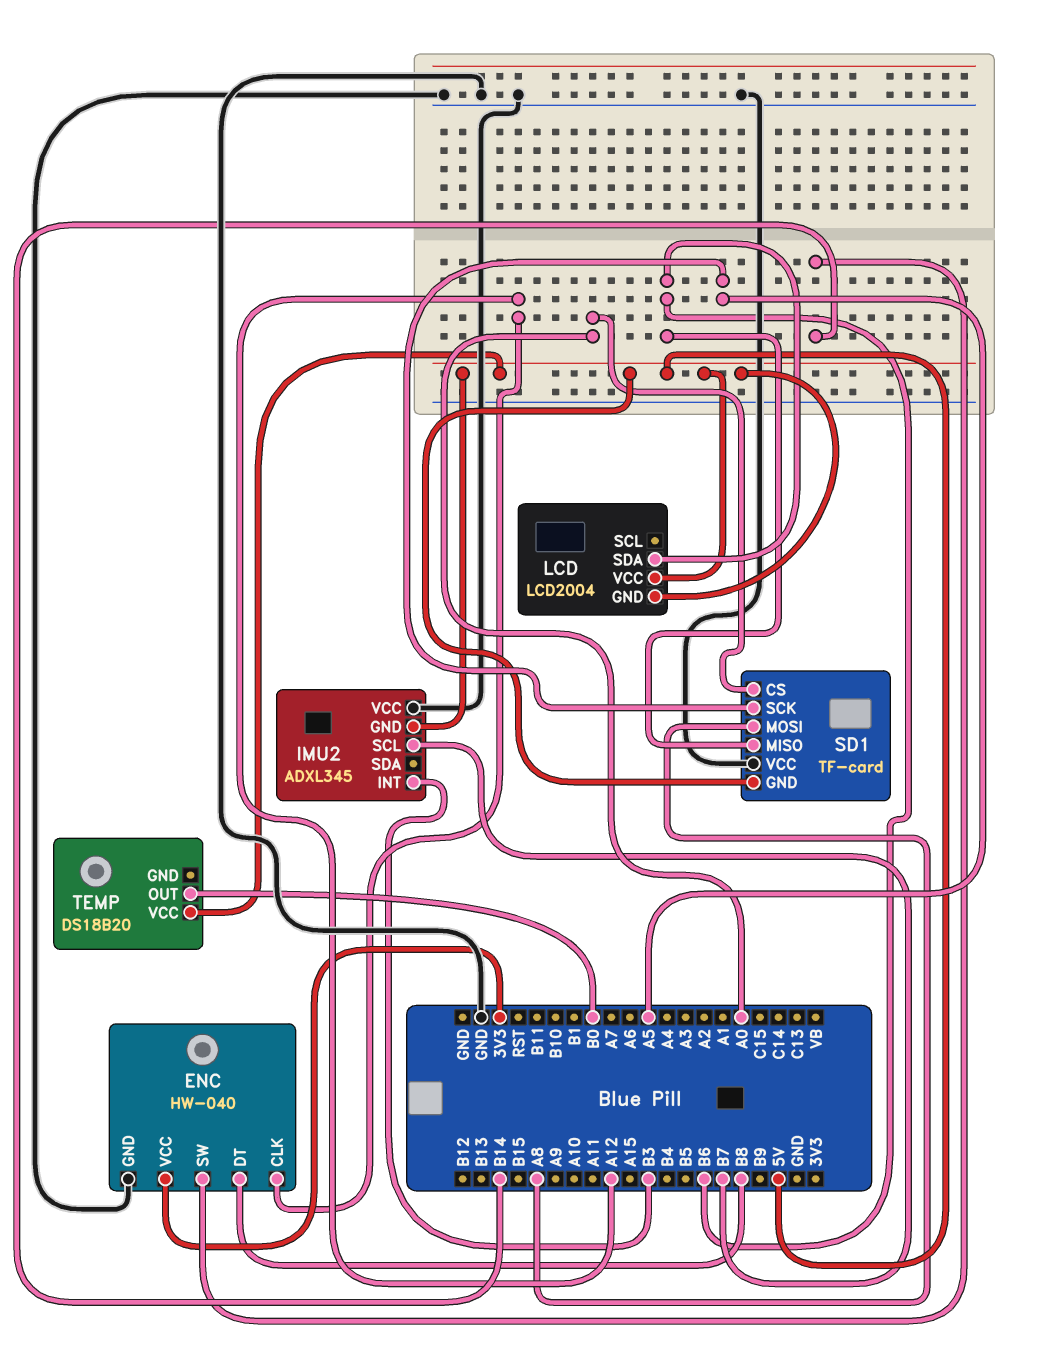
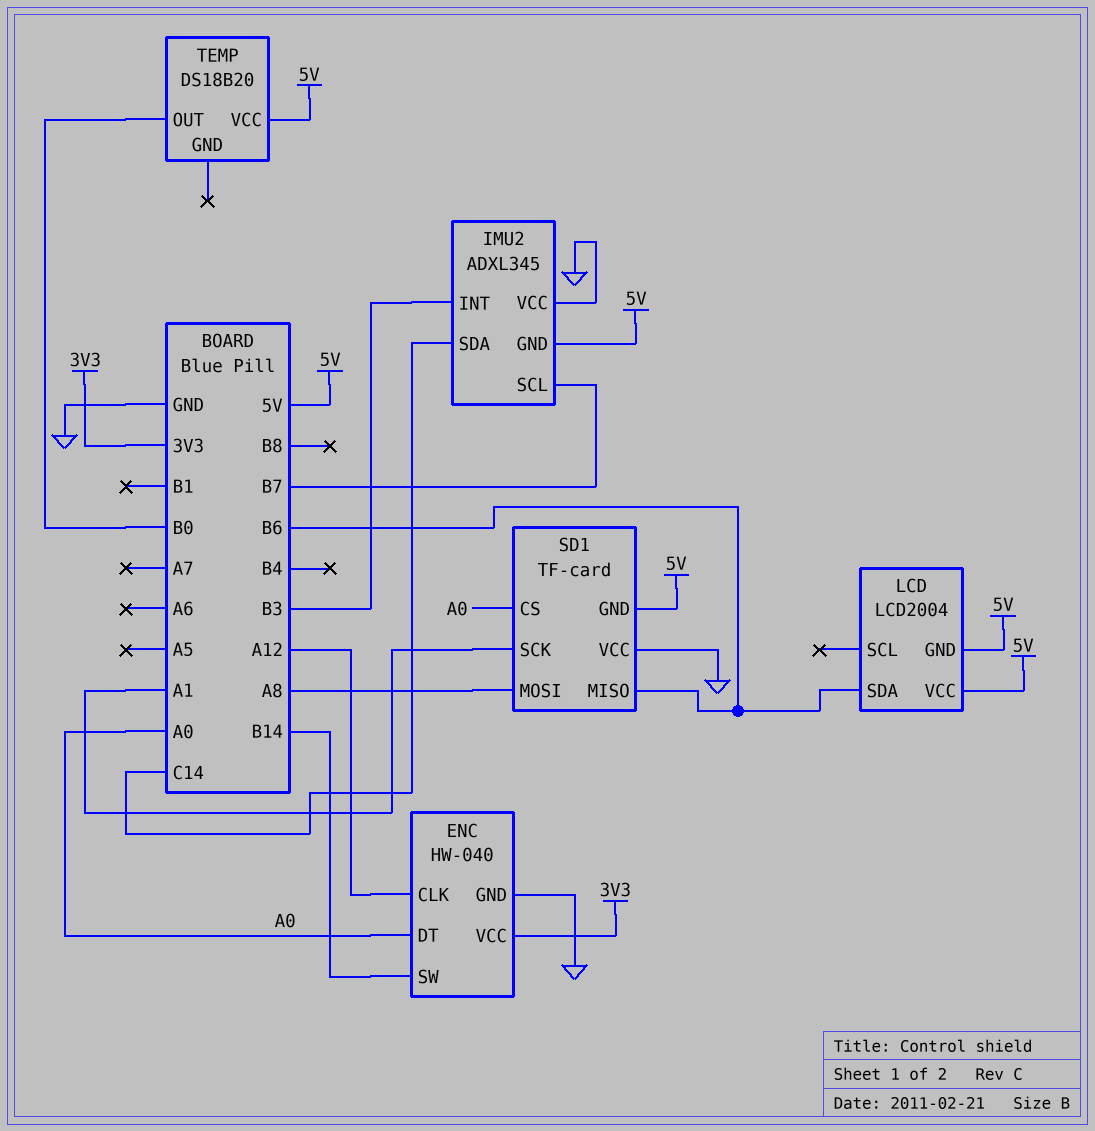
ENC pin DT: B8 -> A0
IMU2 pin SDA: none -> C14
SD1 pin SCK: A5 -> A1

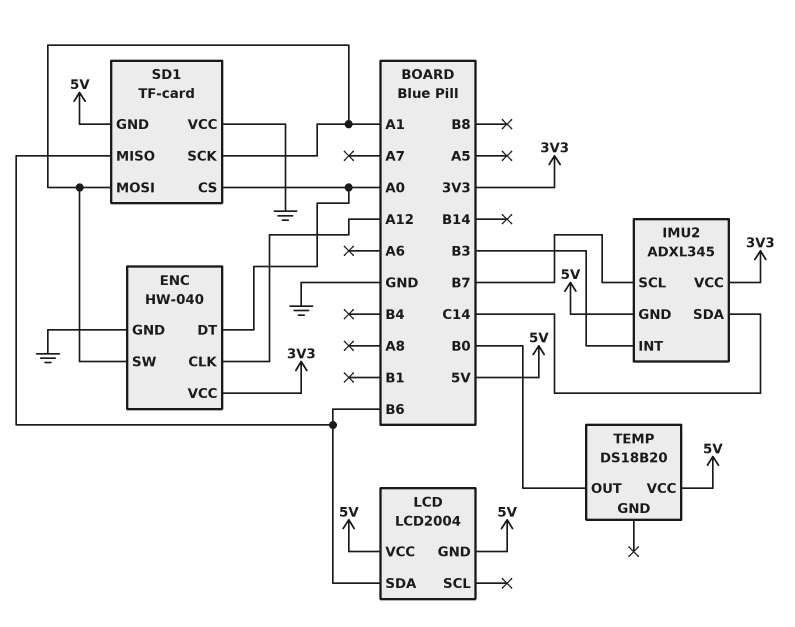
ENC pin SW: B14 -> A1
IMU2 pin VCC: GND -> 3V3
SD1 pin MOSI: A8 -> A1

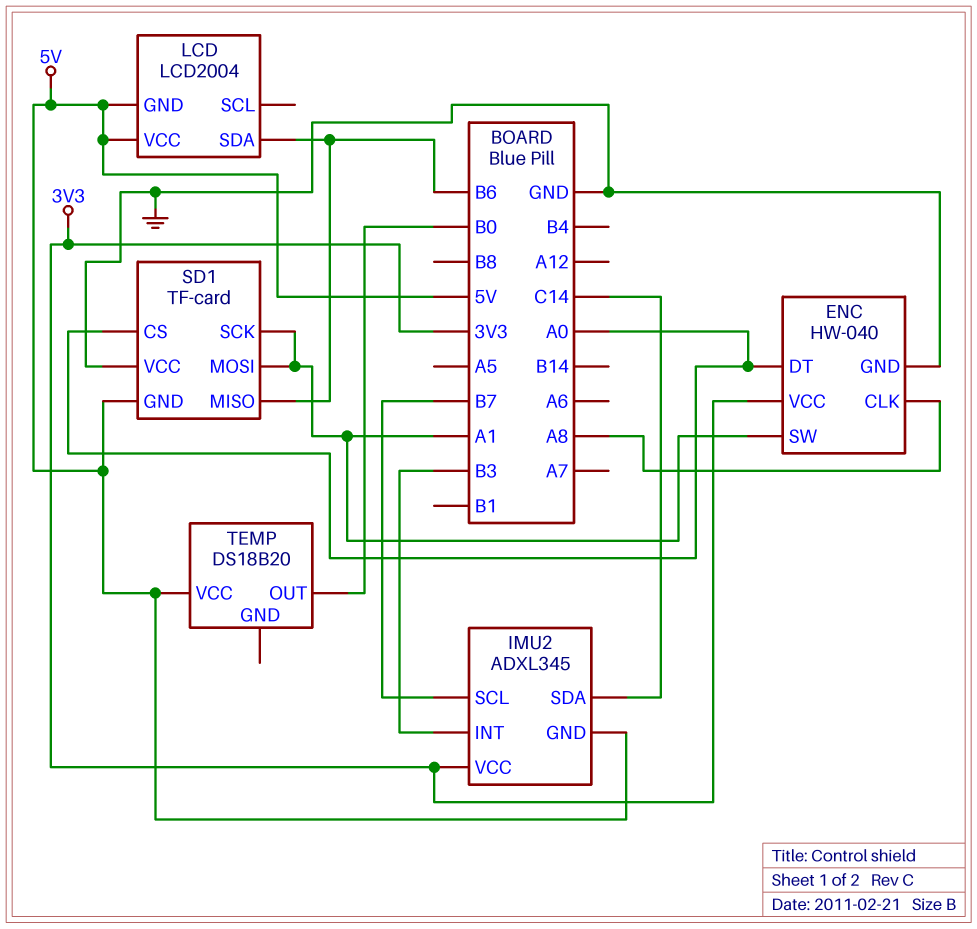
ENC pin CLK: A12 -> A8

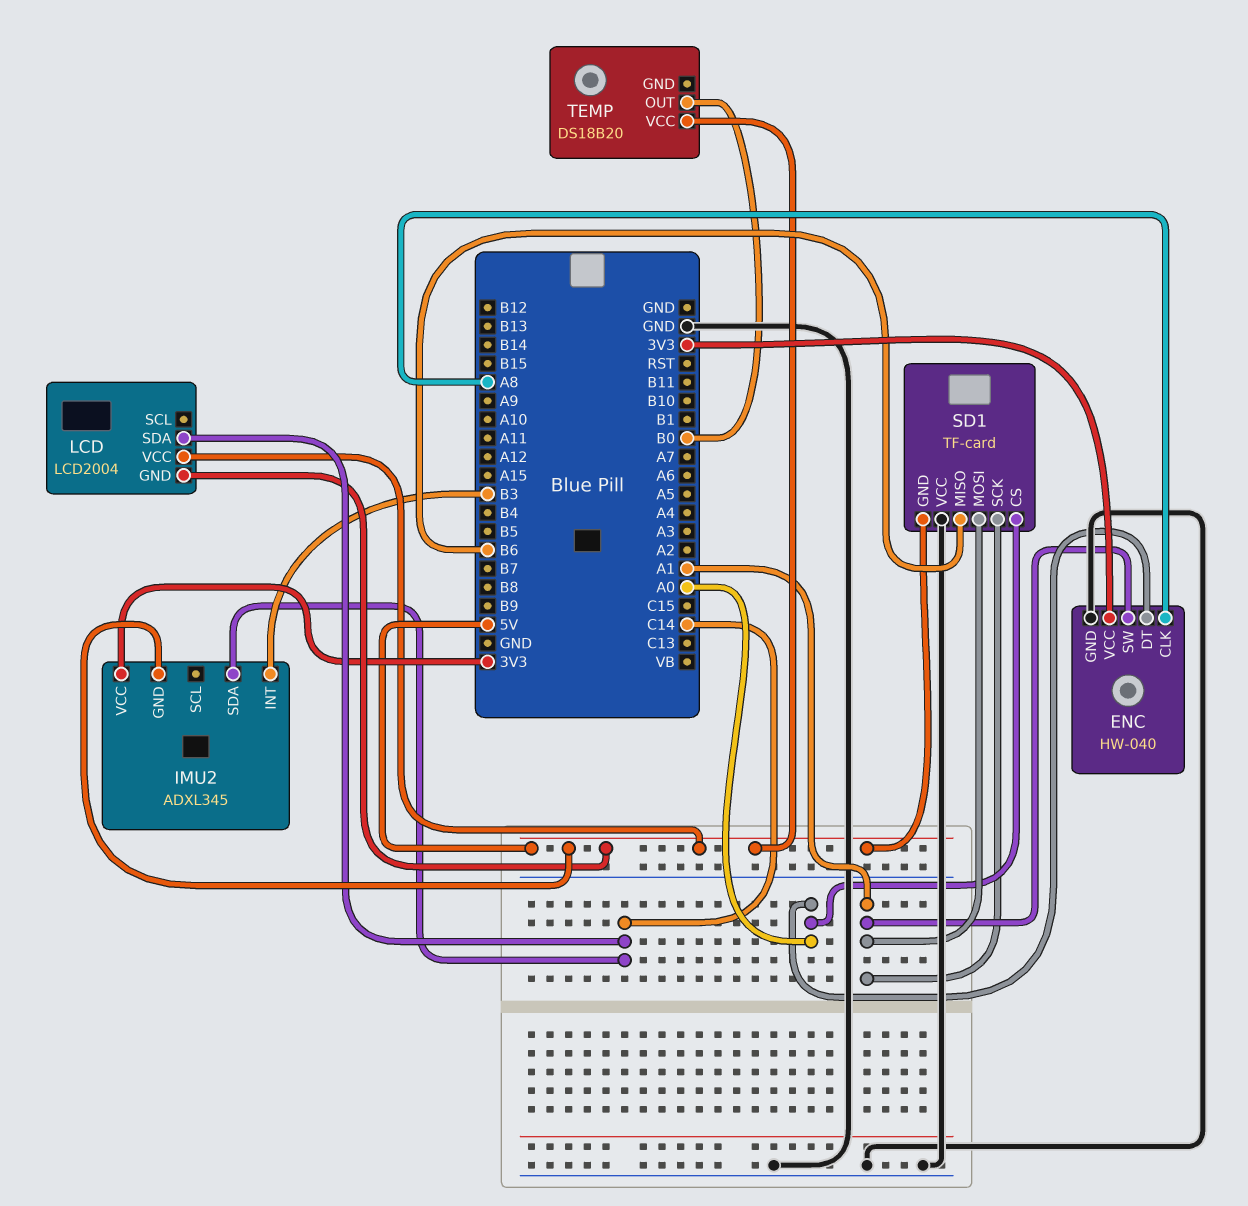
IMU2 pin SCL: B7 -> none
LCD pin SDA: B6 -> C14

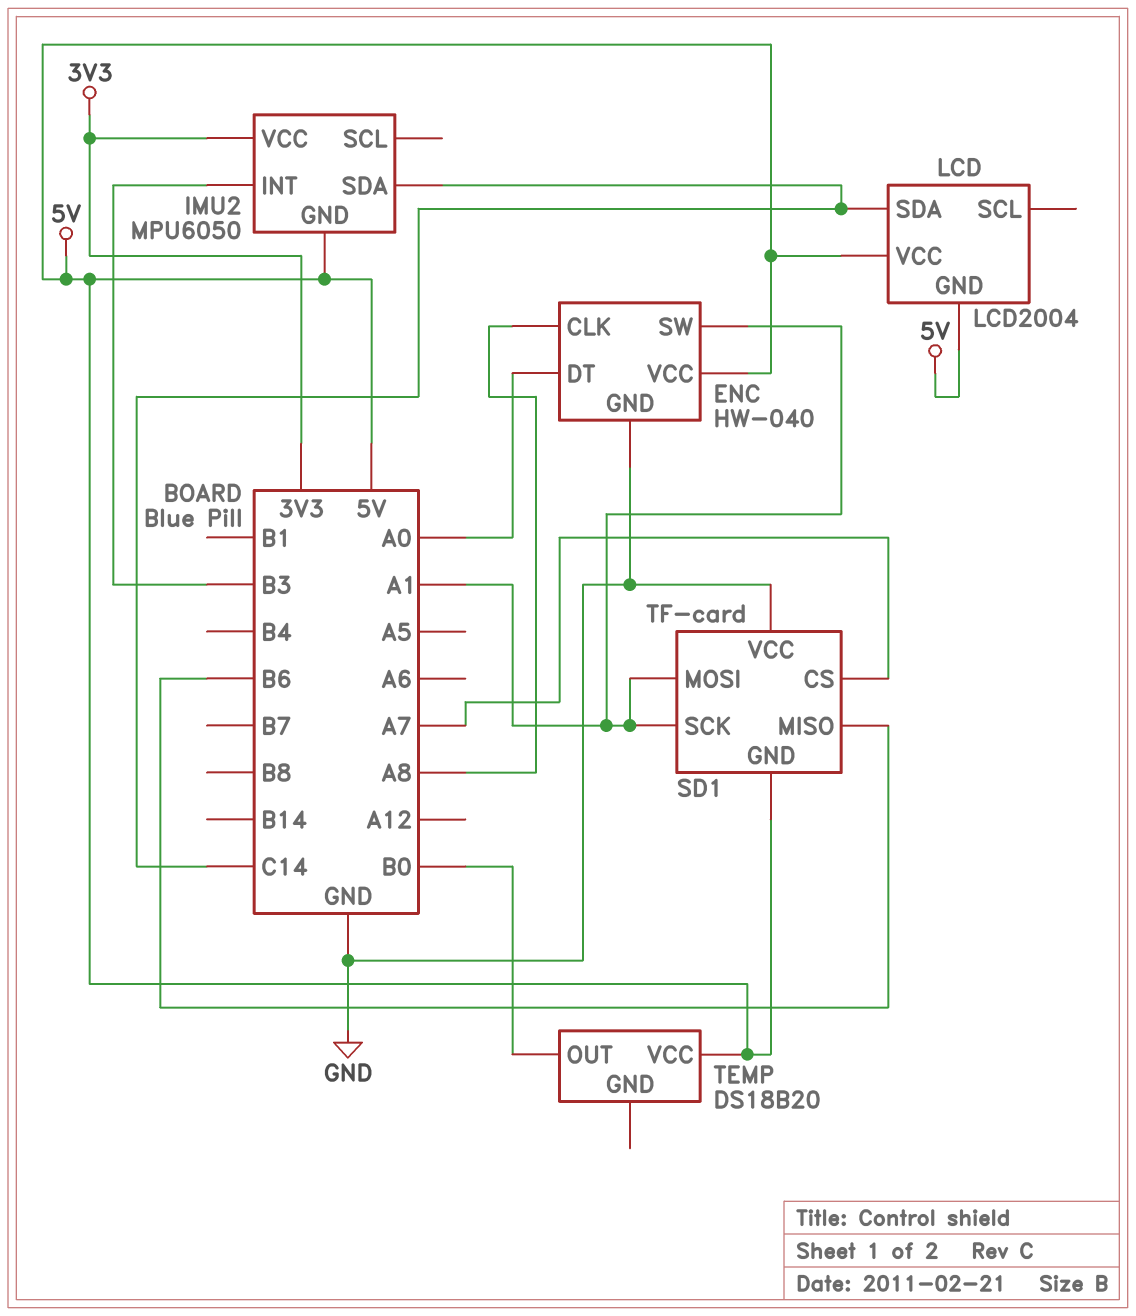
ENC pin VCC: 3V3 -> 5V
IMU2: ADXL345 -> MPU6050
SD1 pin CS: A0 -> A7

